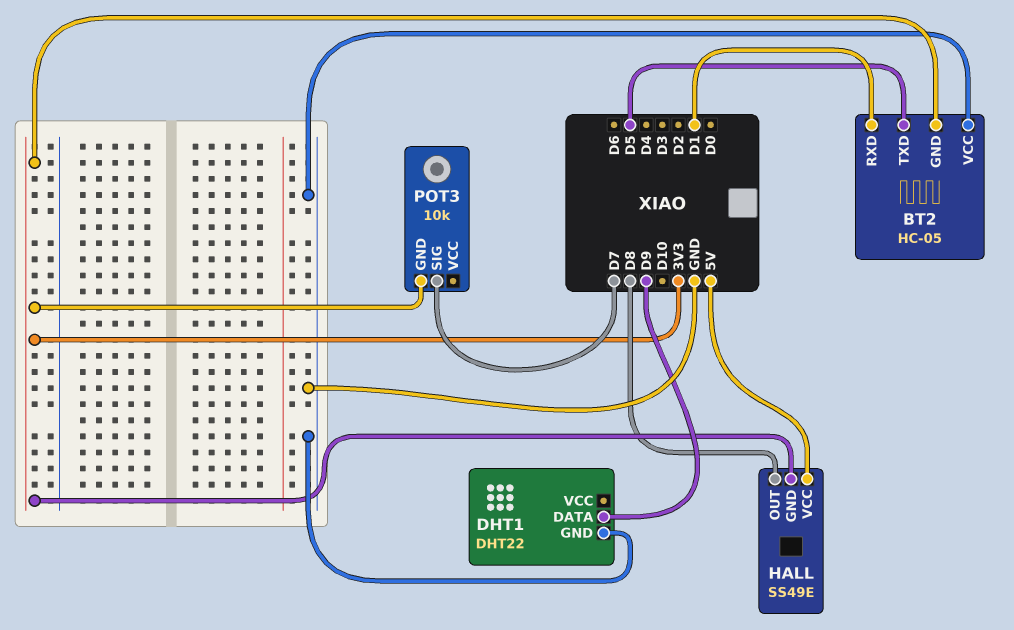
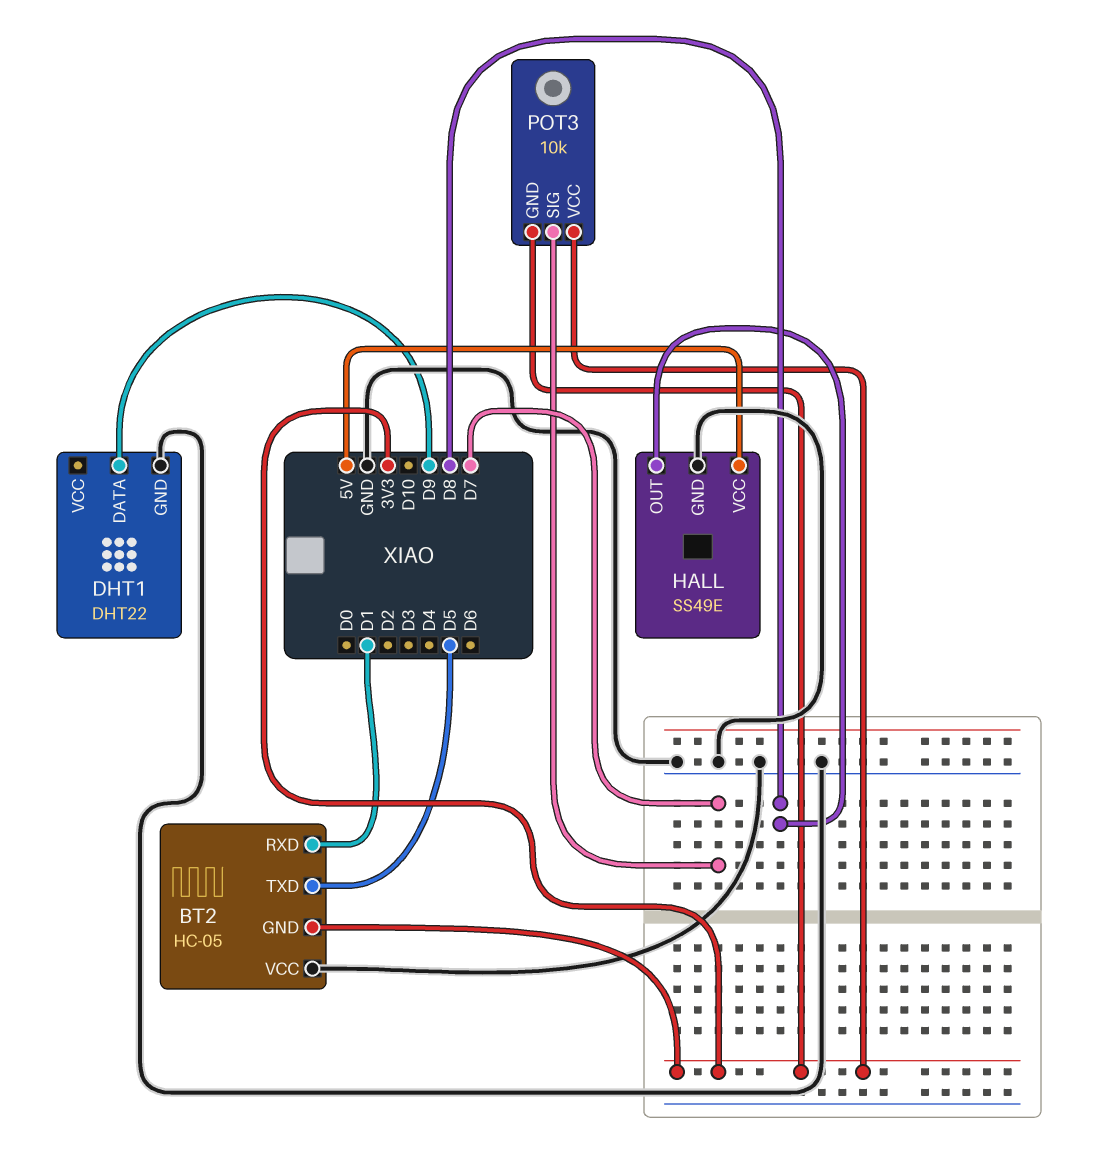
HALL pin GND: 3V3 -> GND
POT3 pin VCC: none -> 3V3

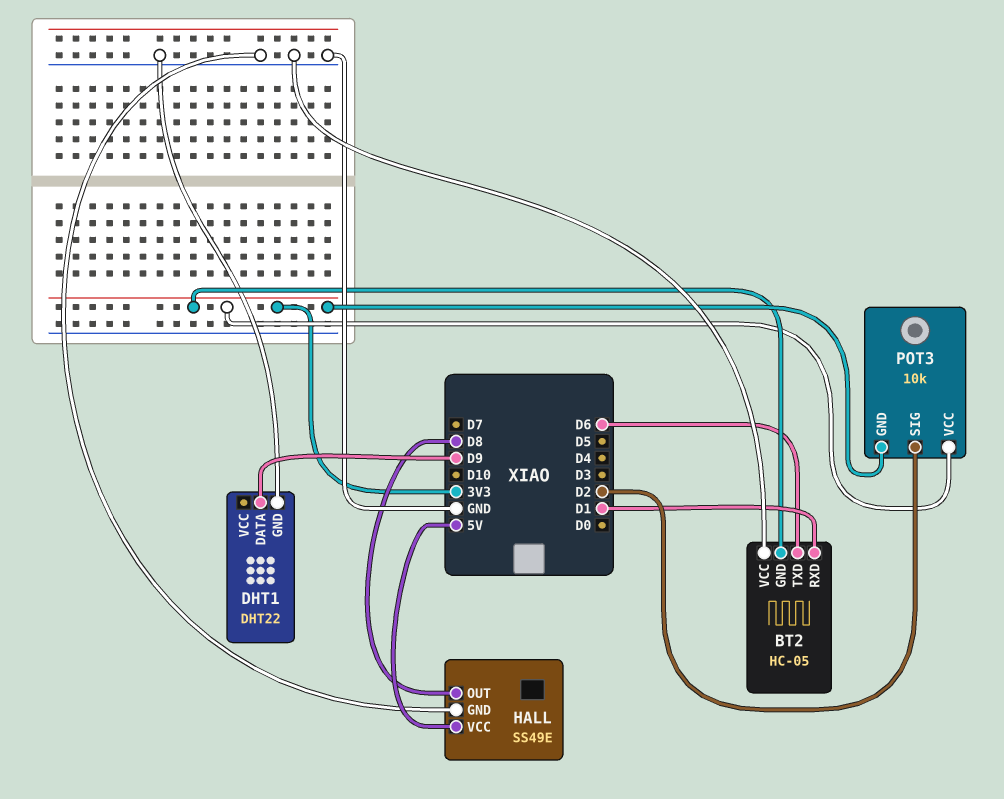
BT2 pin TXD: D5 -> D6
POT3 pin SIG: D7 -> D2

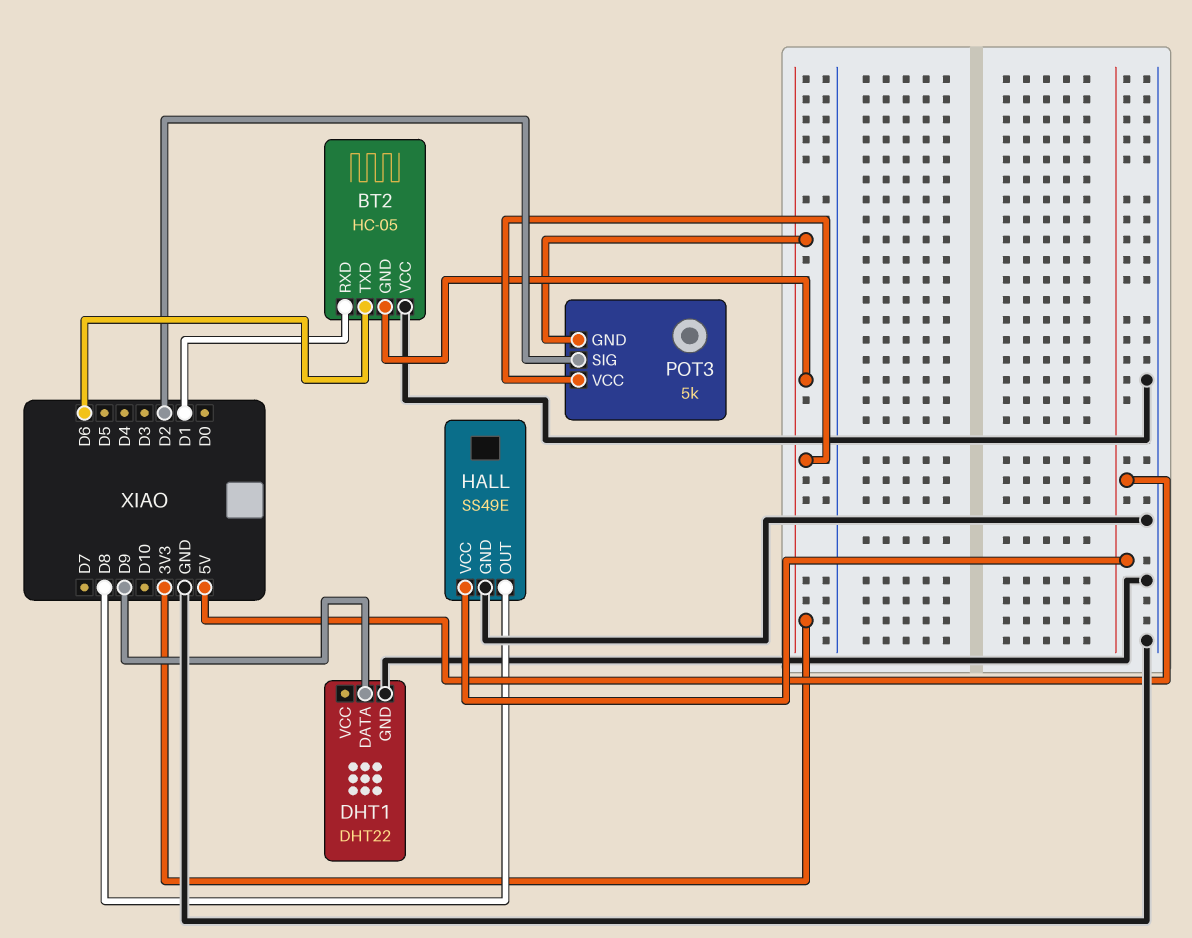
POT3: 10k -> 5k

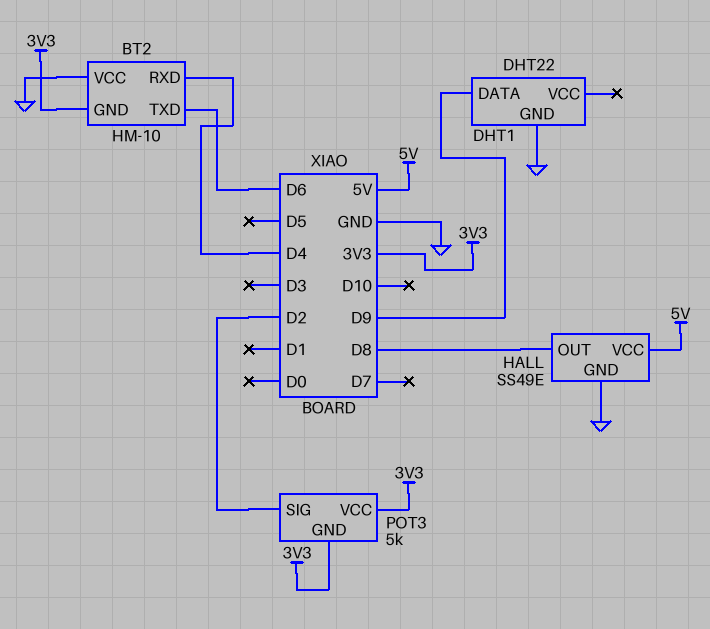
BT2: HC-05 -> HM-10
BT2 pin RXD: D1 -> D4

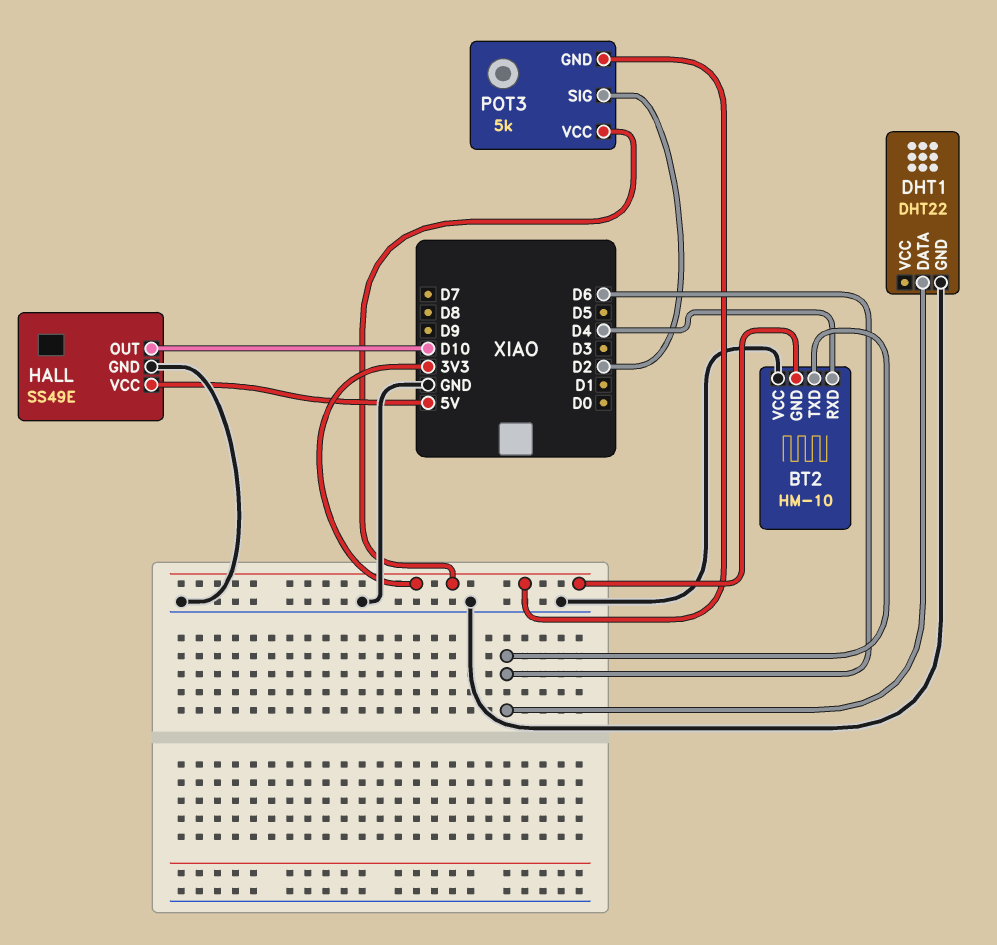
DHT1 pin DATA: D9 -> D6
HALL pin OUT: D8 -> D10

